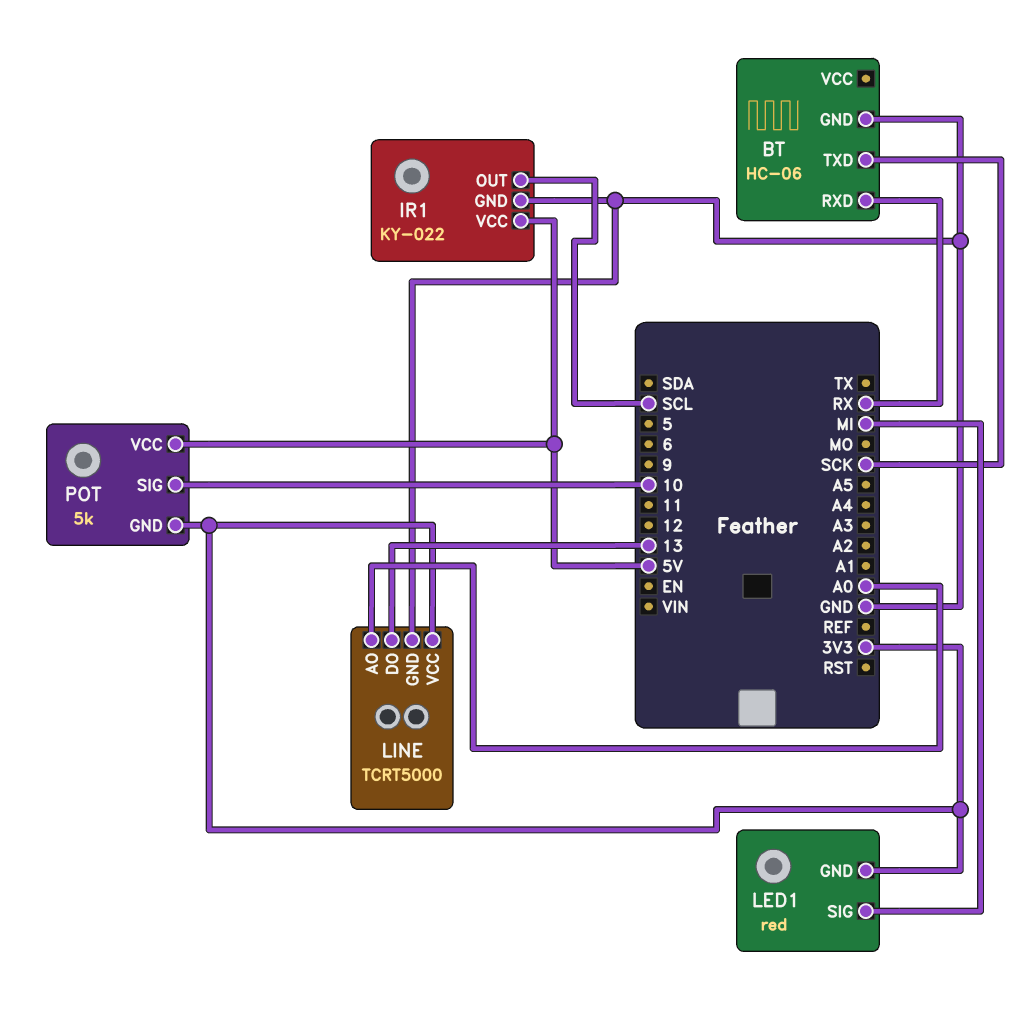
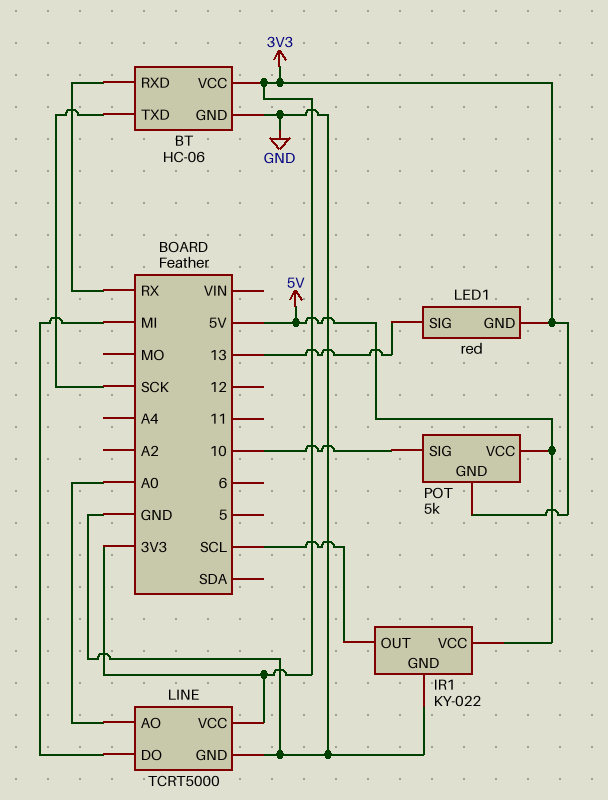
BT pin VCC: none -> 3V3
LED1 pin SIG: MI -> 13
LINE pin DO: 13 -> MI

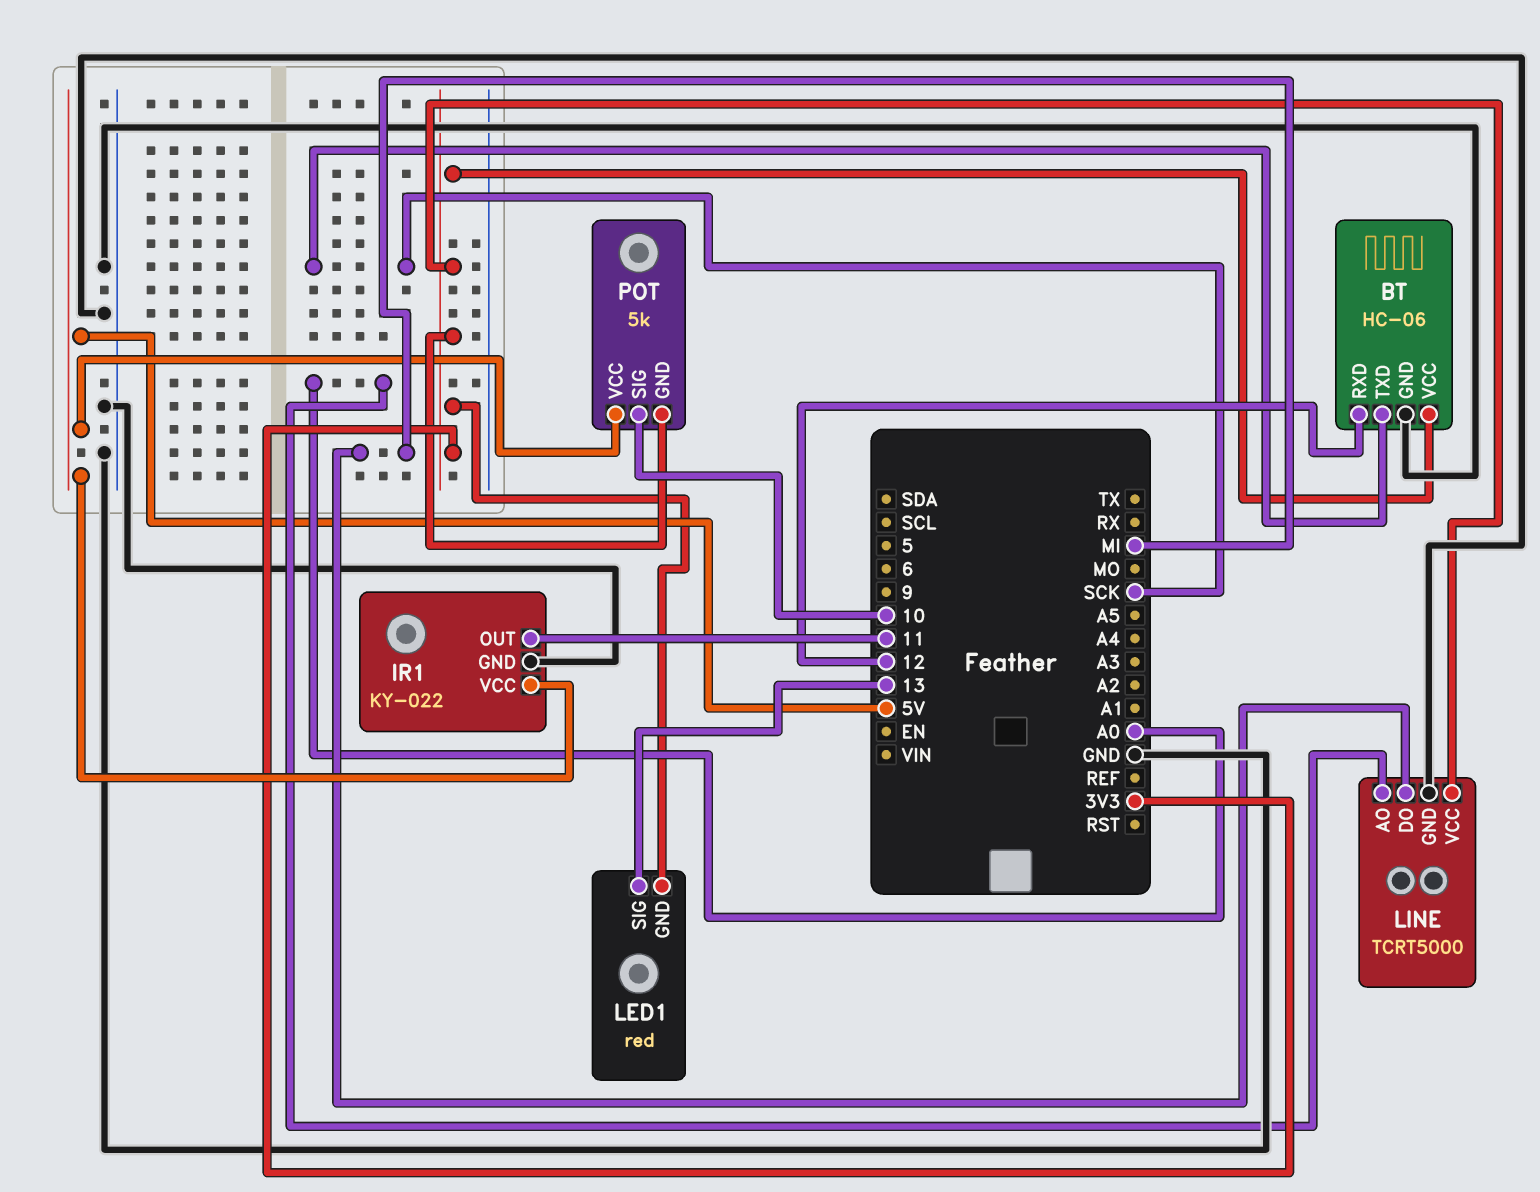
BT pin RXD: RX -> 12
IR1 pin OUT: SCL -> 11

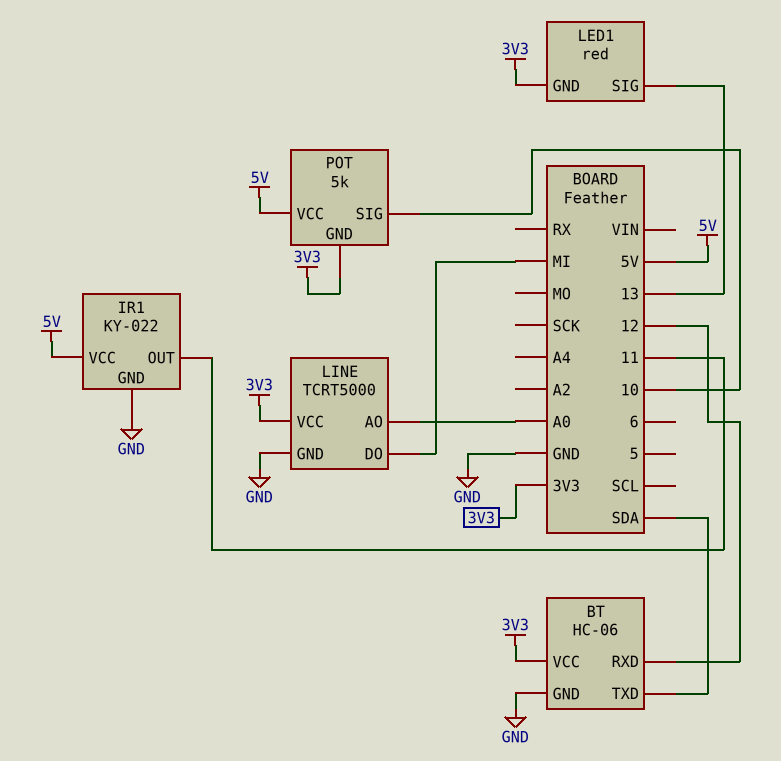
BT pin TXD: SCK -> SDA

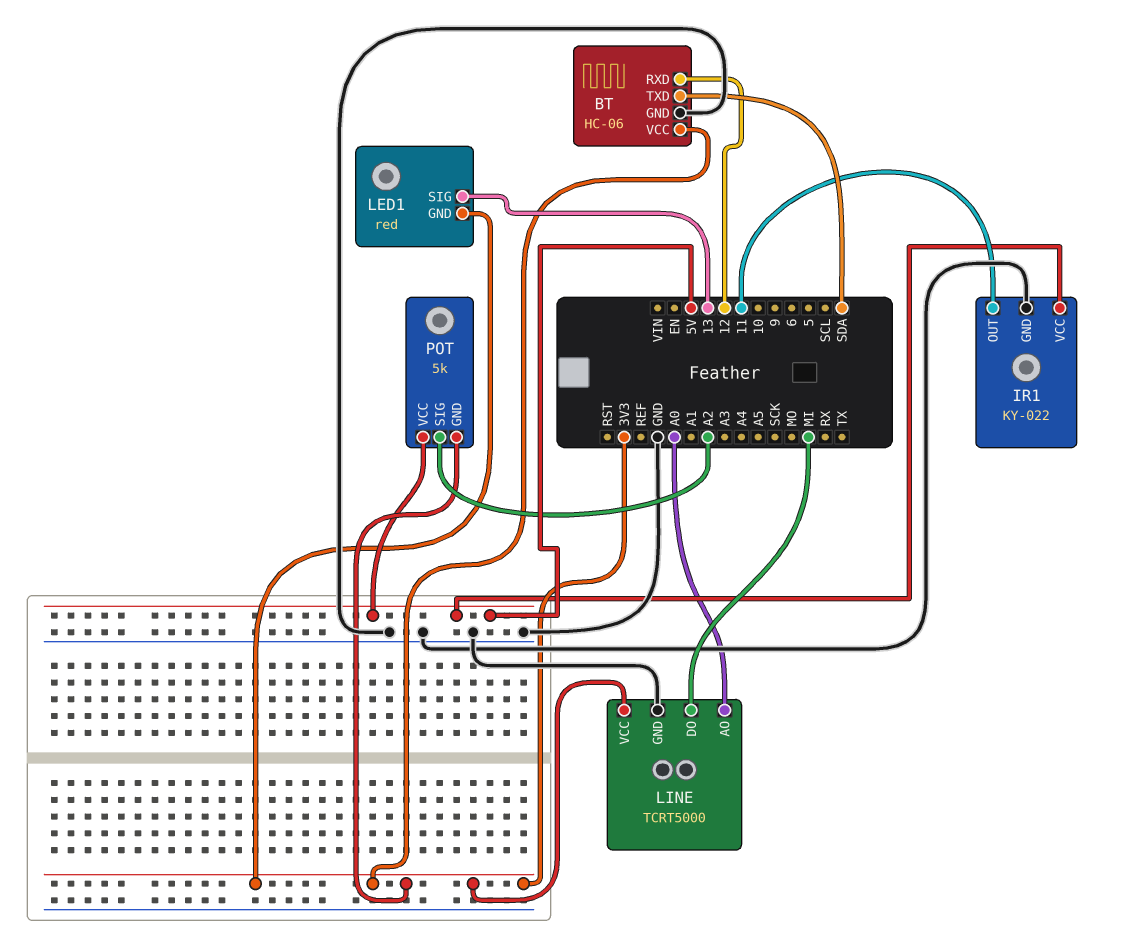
POT pin SIG: 10 -> A2

